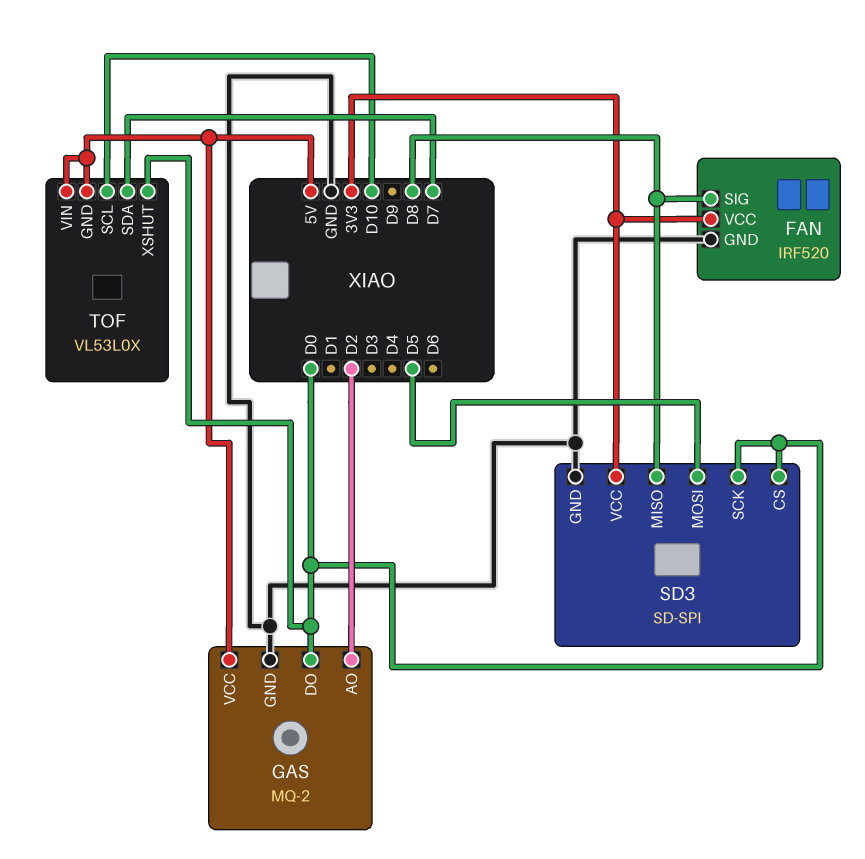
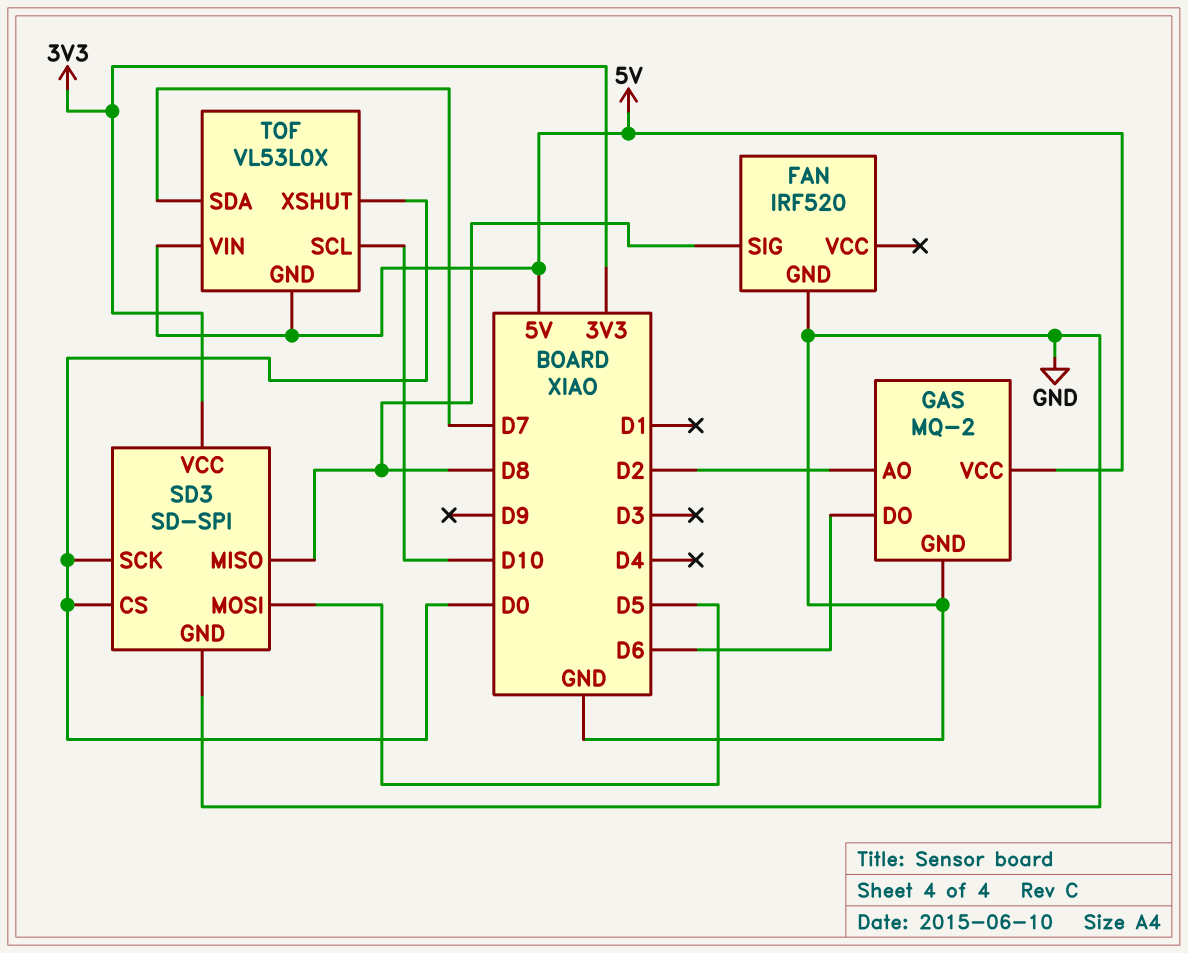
FAN pin VCC: 3V3 -> none
GAS pin DO: D0 -> D6

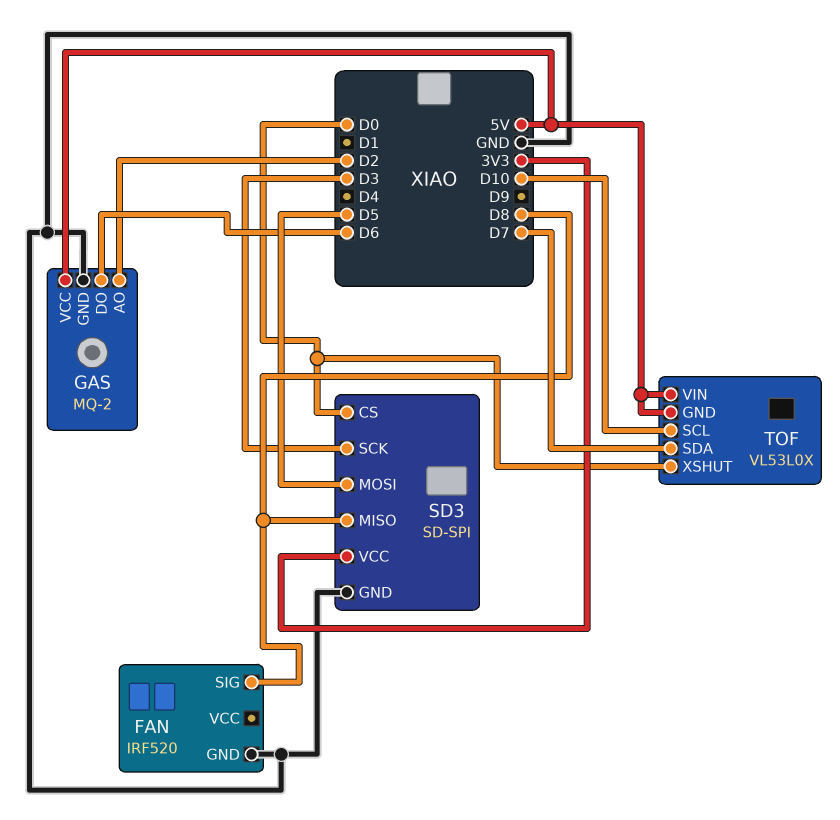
SD3 pin SCK: D0 -> D3

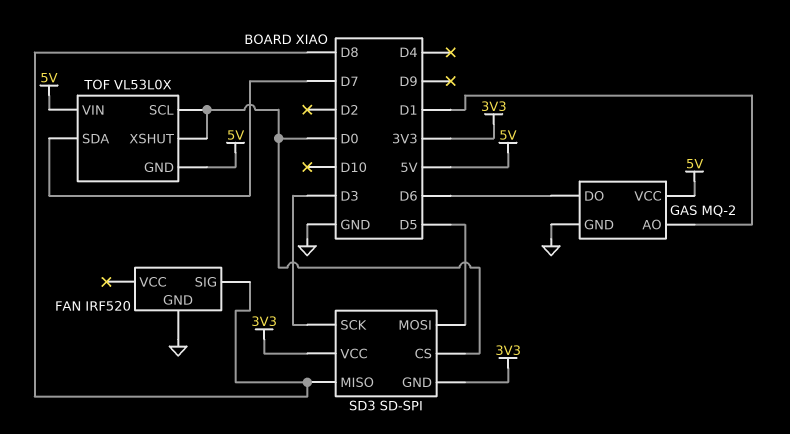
GAS pin AO: D2 -> D1
SD3 pin GND: GND -> 3V3
TOF pin SCL: D10 -> D0

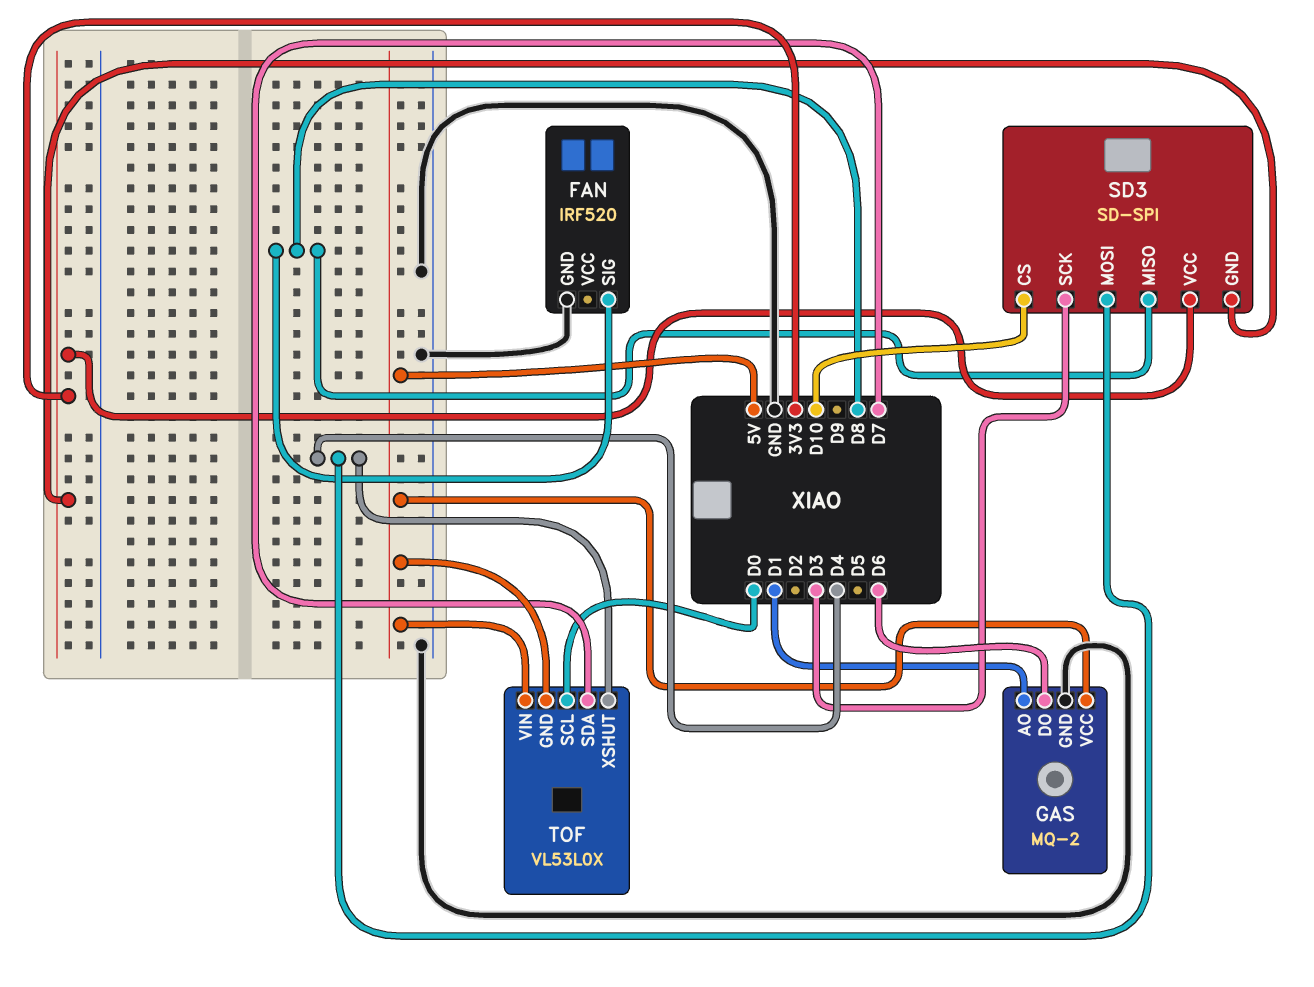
SD3 pin CS: D0 -> D10
SD3 pin MOSI: D5 -> D4
TOF pin XSHUT: D0 -> D4

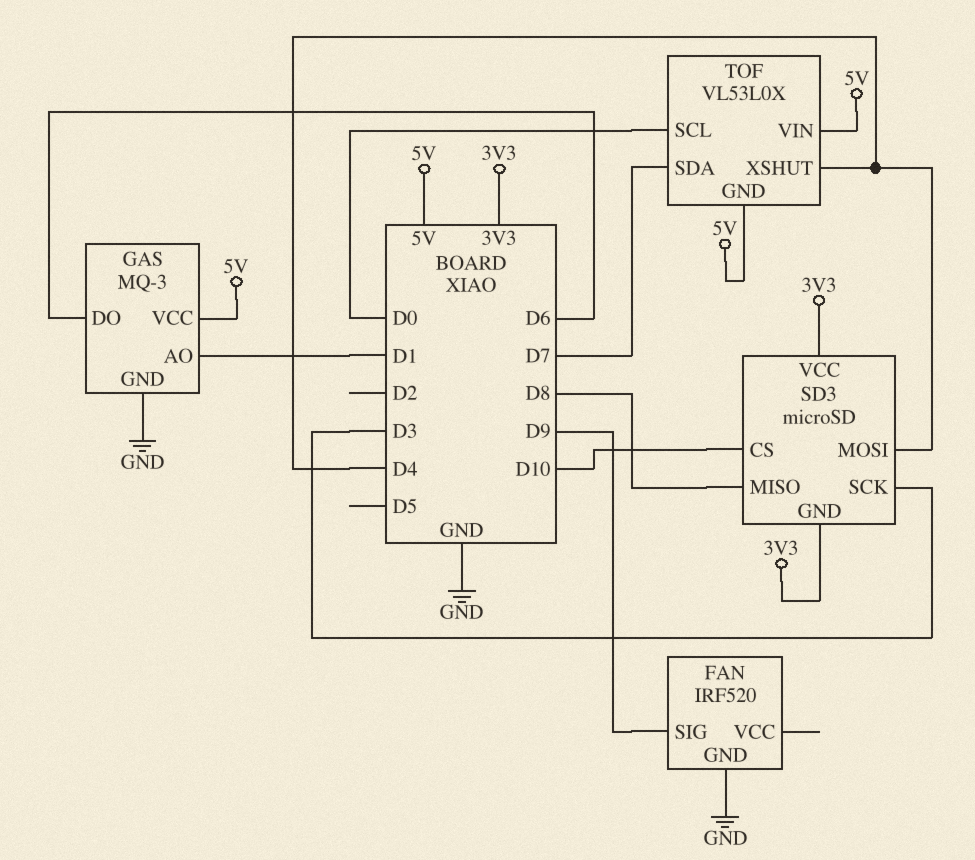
FAN pin SIG: D8 -> D9
GAS: MQ-2 -> MQ-3
SD3: SD-SPI -> microSD

